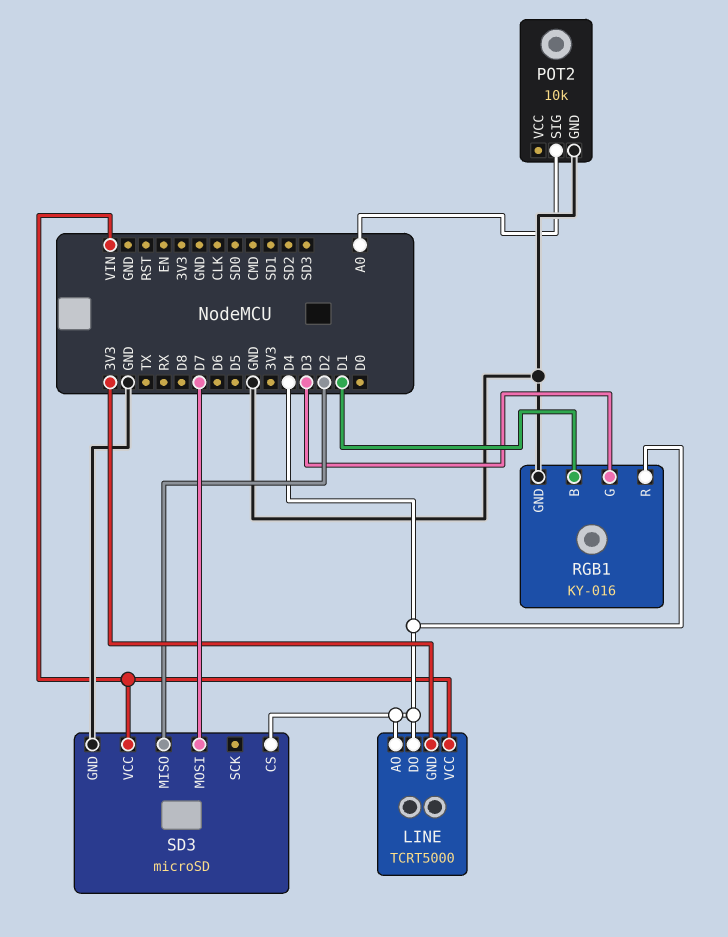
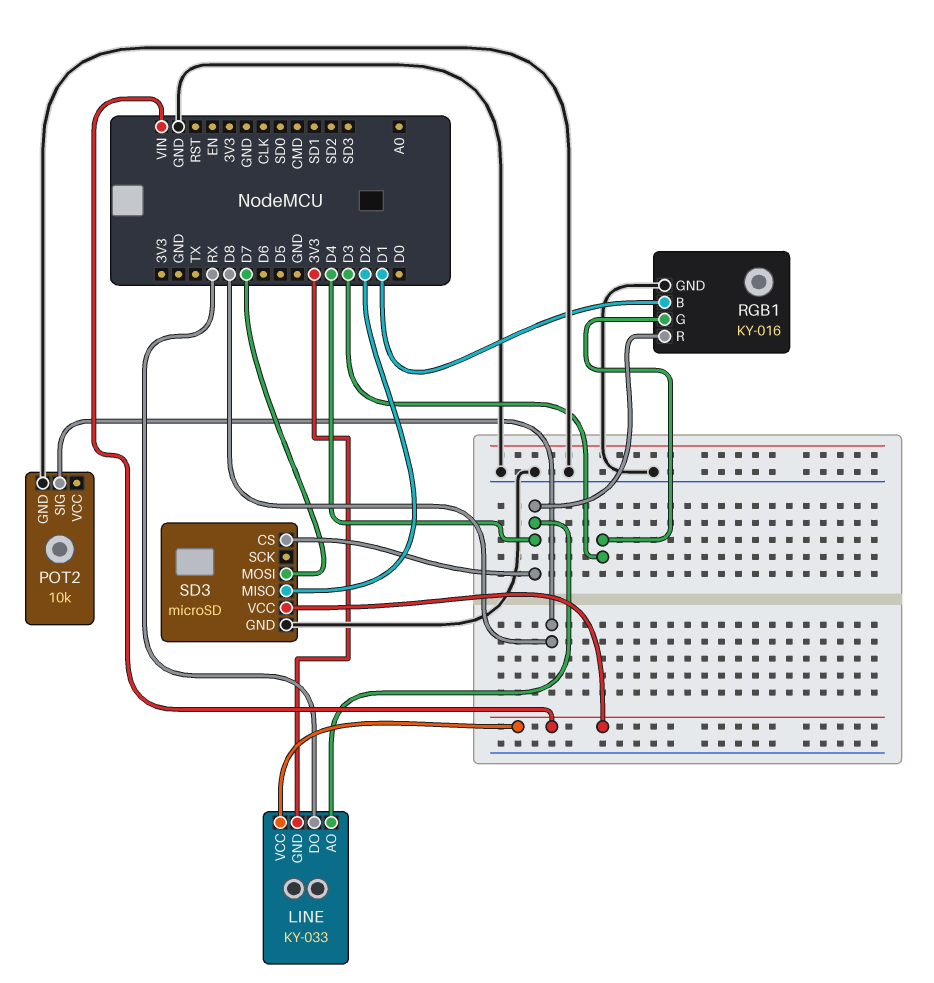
LINE: TCRT5000 -> KY-033
LINE pin DO: D4 -> RX
POT2 pin SIG: A0 -> D8

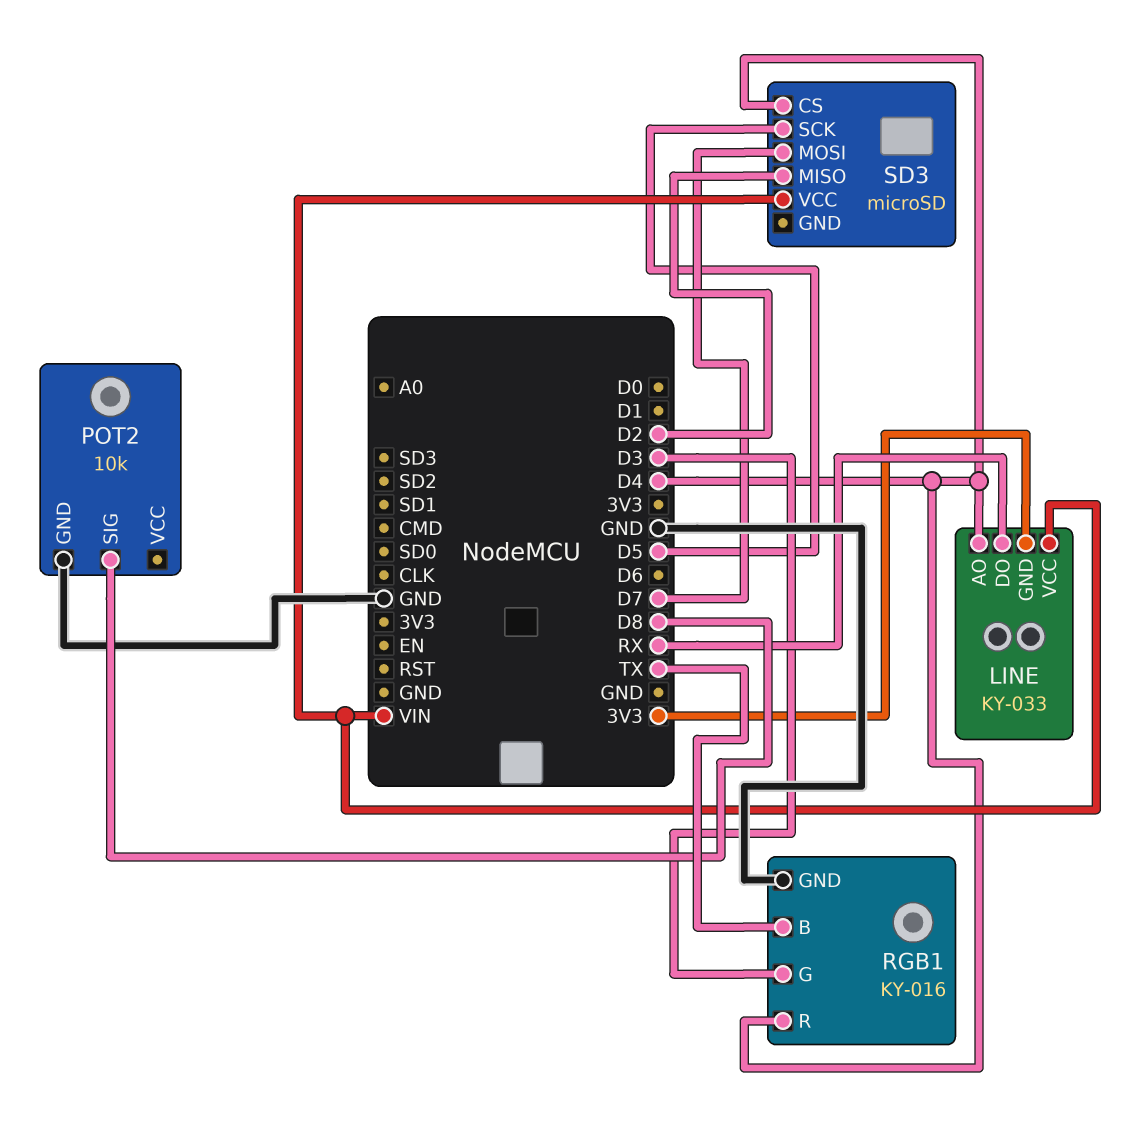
RGB1 pin B: D1 -> TX
SD3 pin GND: GND -> none
SD3 pin SCK: none -> D5

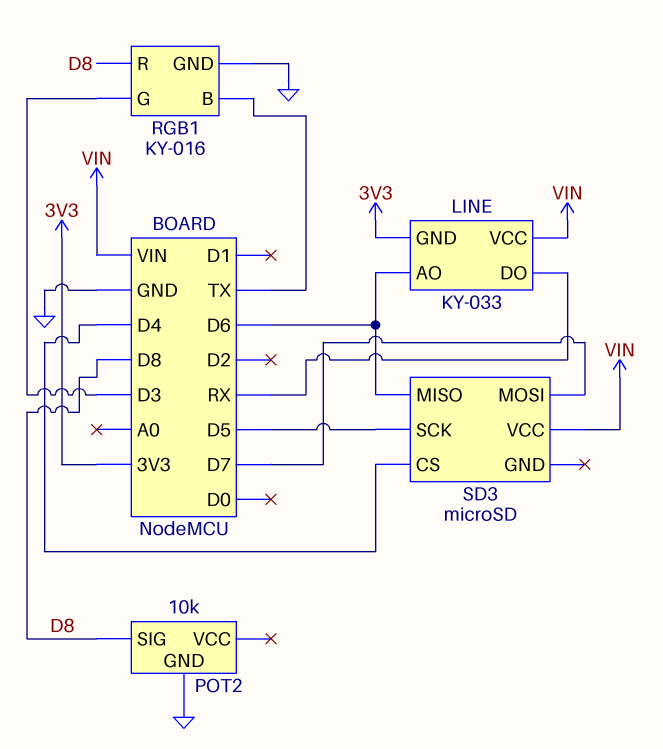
LINE pin AO: D4 -> D6
RGB1 pin R: D4 -> D8
SD3 pin MISO: D2 -> D6

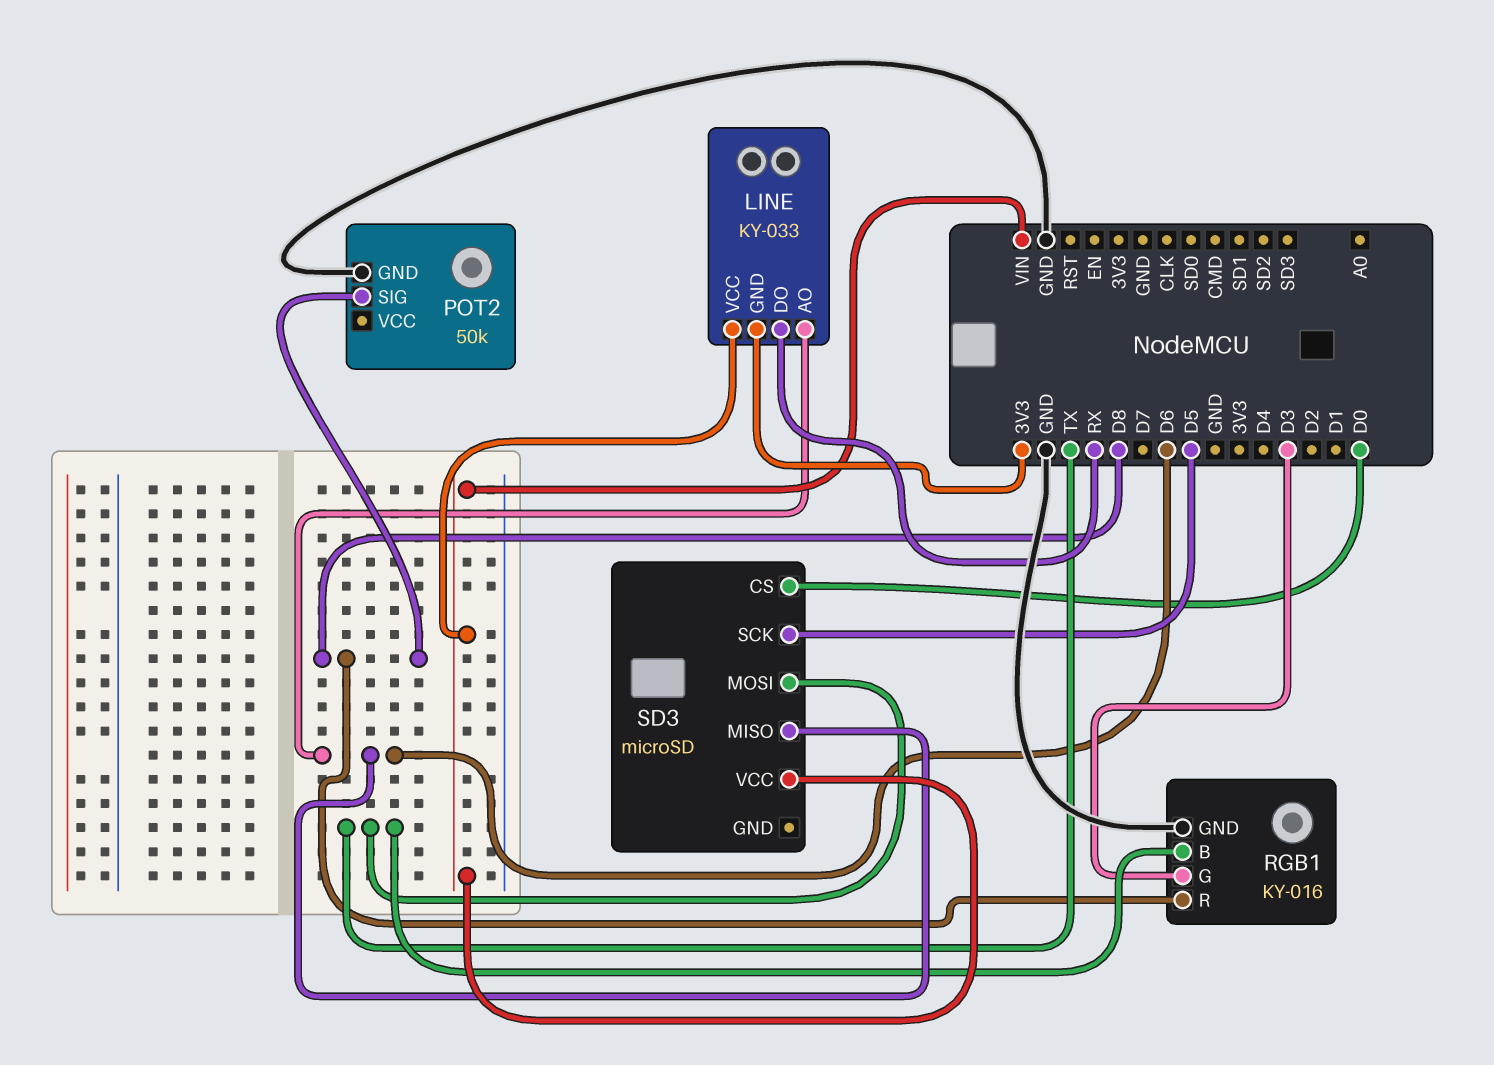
POT2: 10k -> 50k
SD3 pin CS: D4 -> D0
SD3 pin MOSI: D7 -> TX

